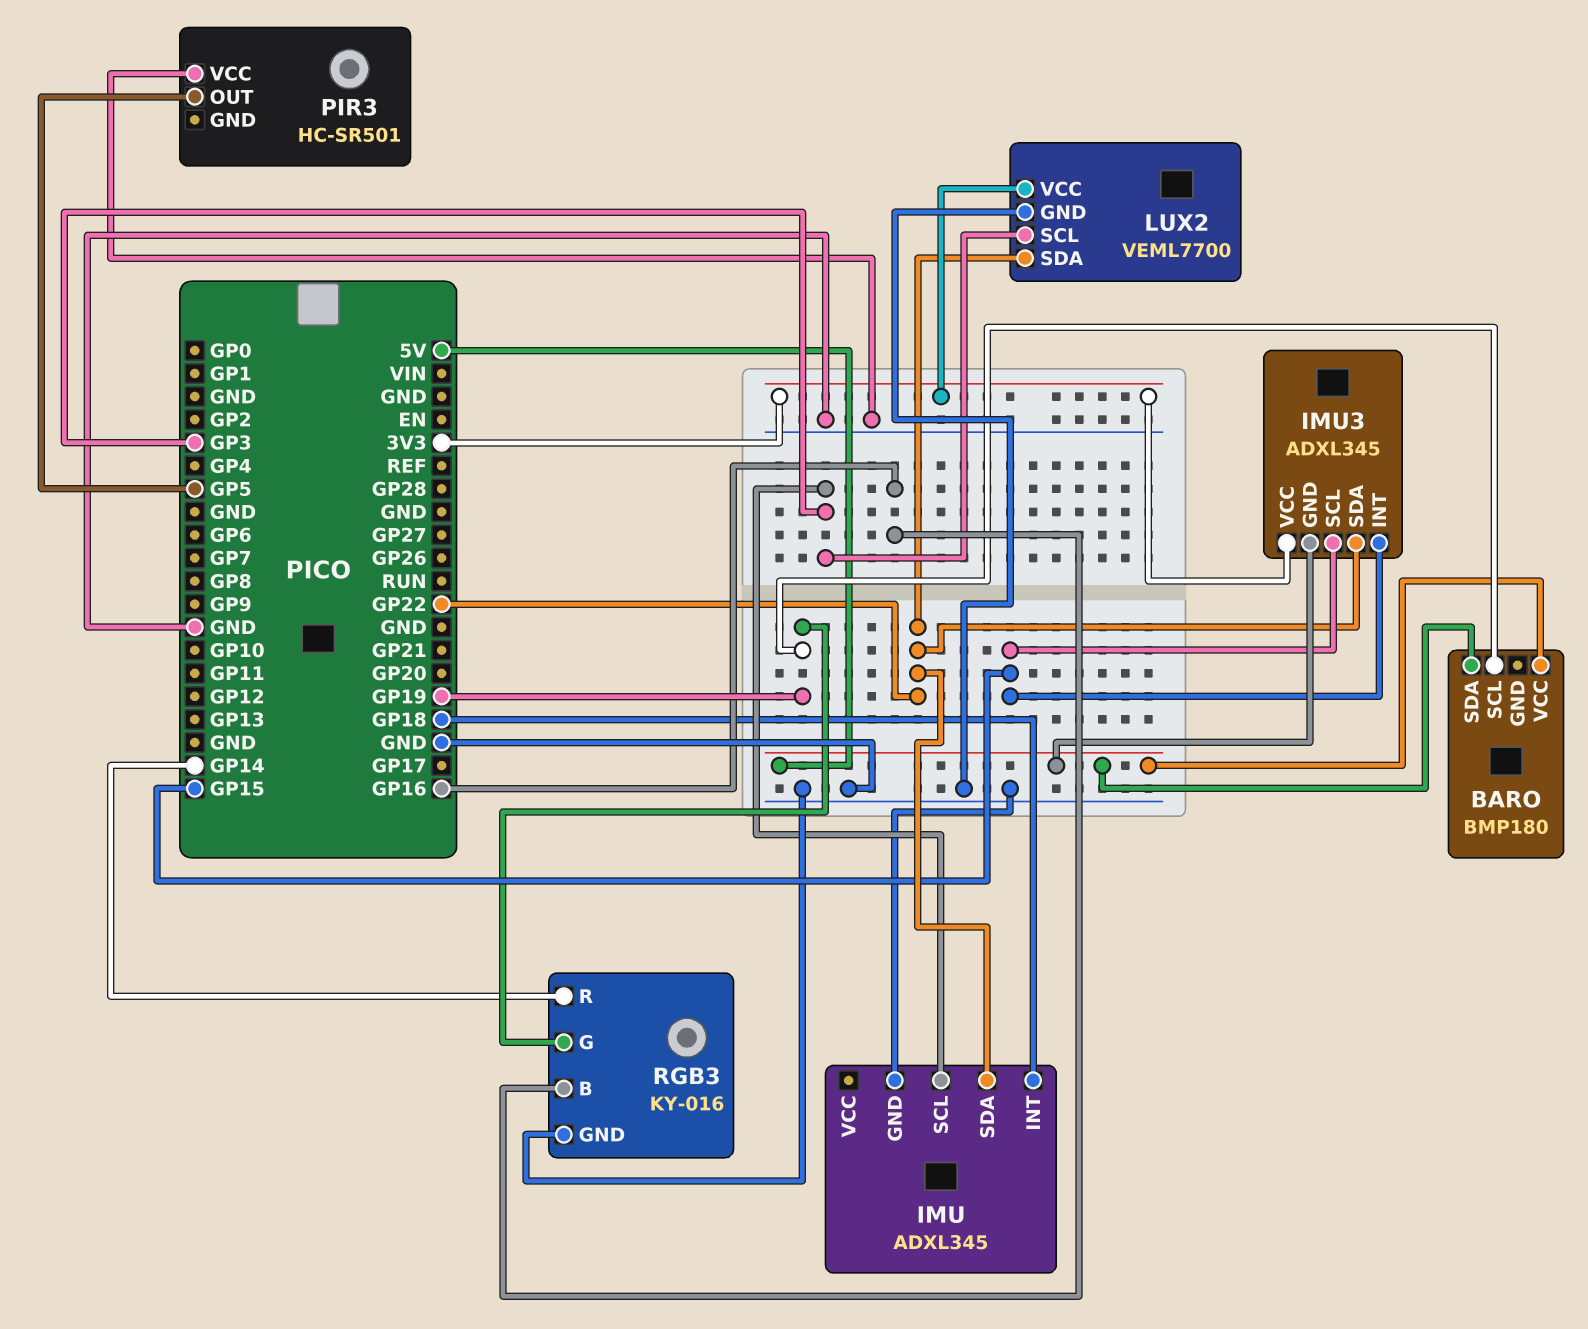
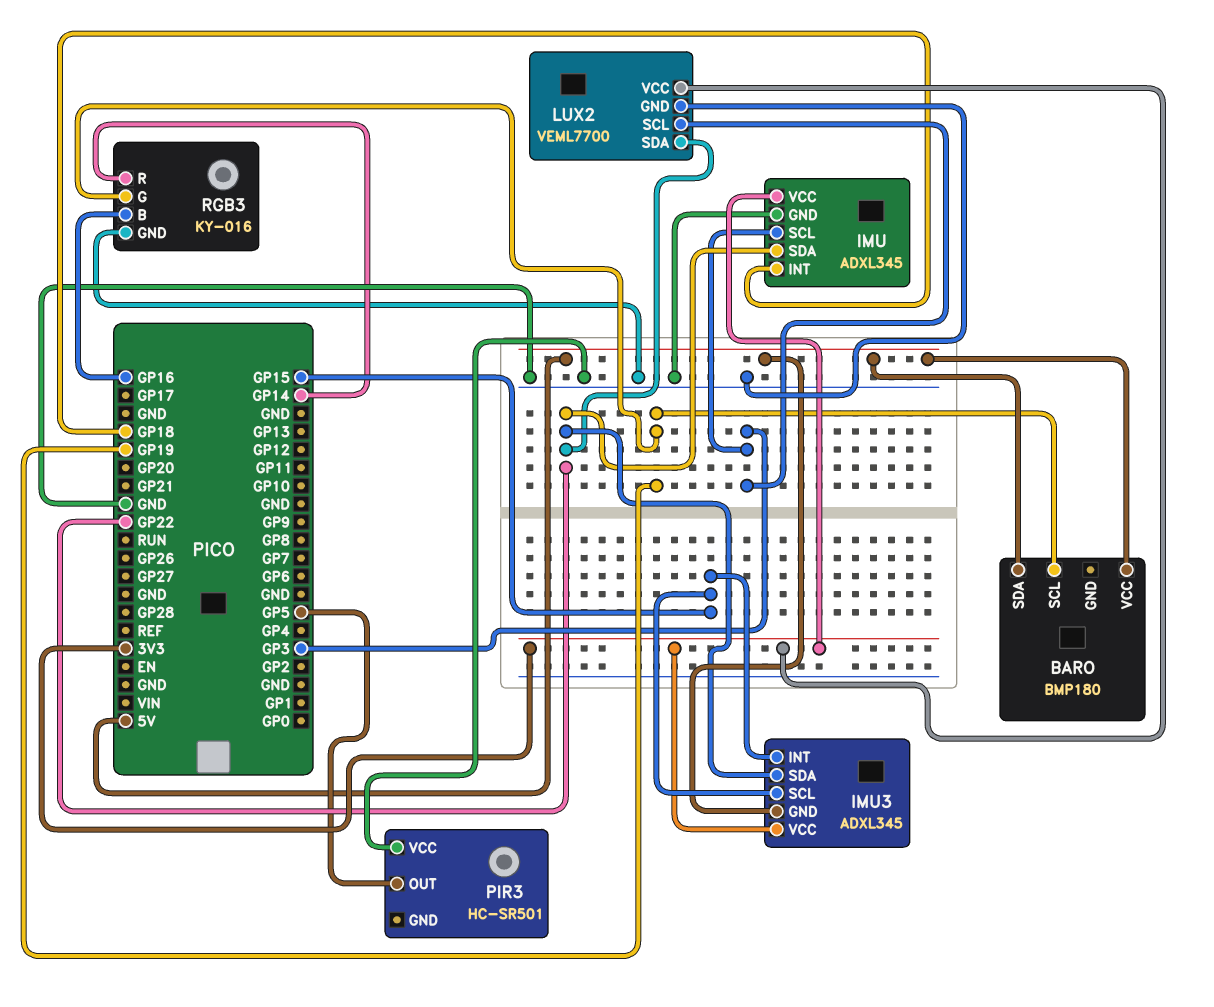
IMU pin VCC: none -> 3V3

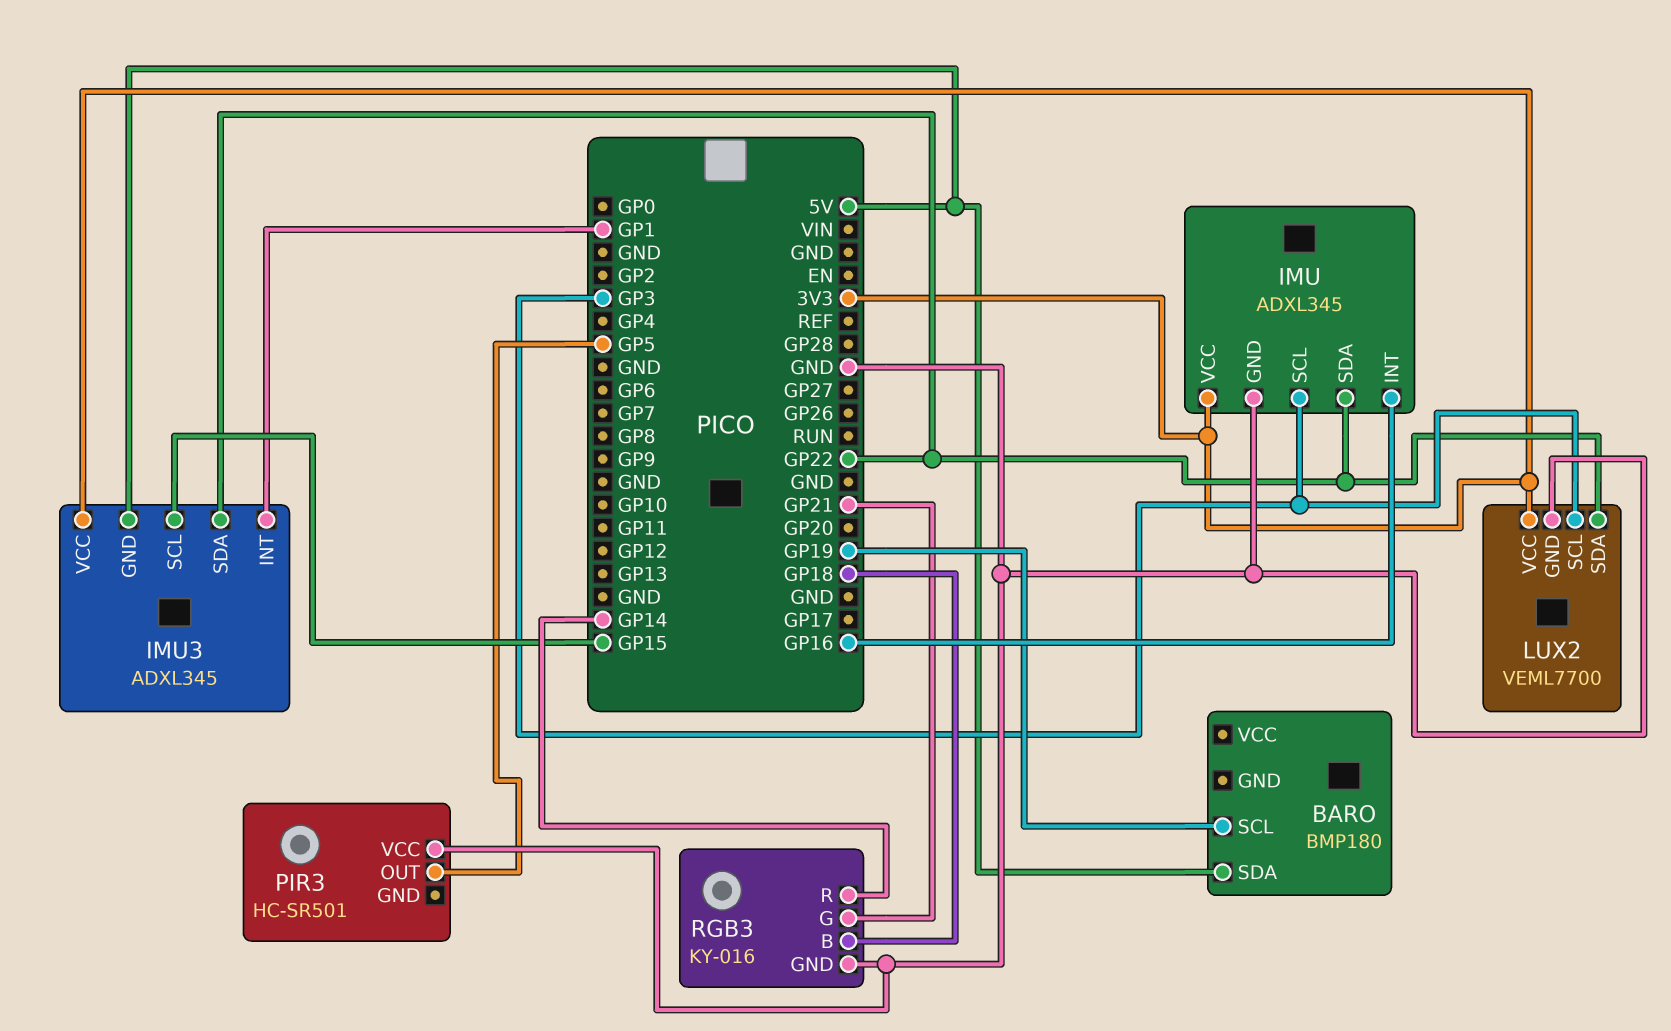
BARO pin VCC: 5V -> none
IMU pin INT: GP18 -> GP16
IMU3 pin INT: GP15 -> GP1
RGB3 pin B: GP16 -> GP18
RGB3 pin G: GP19 -> GP21

